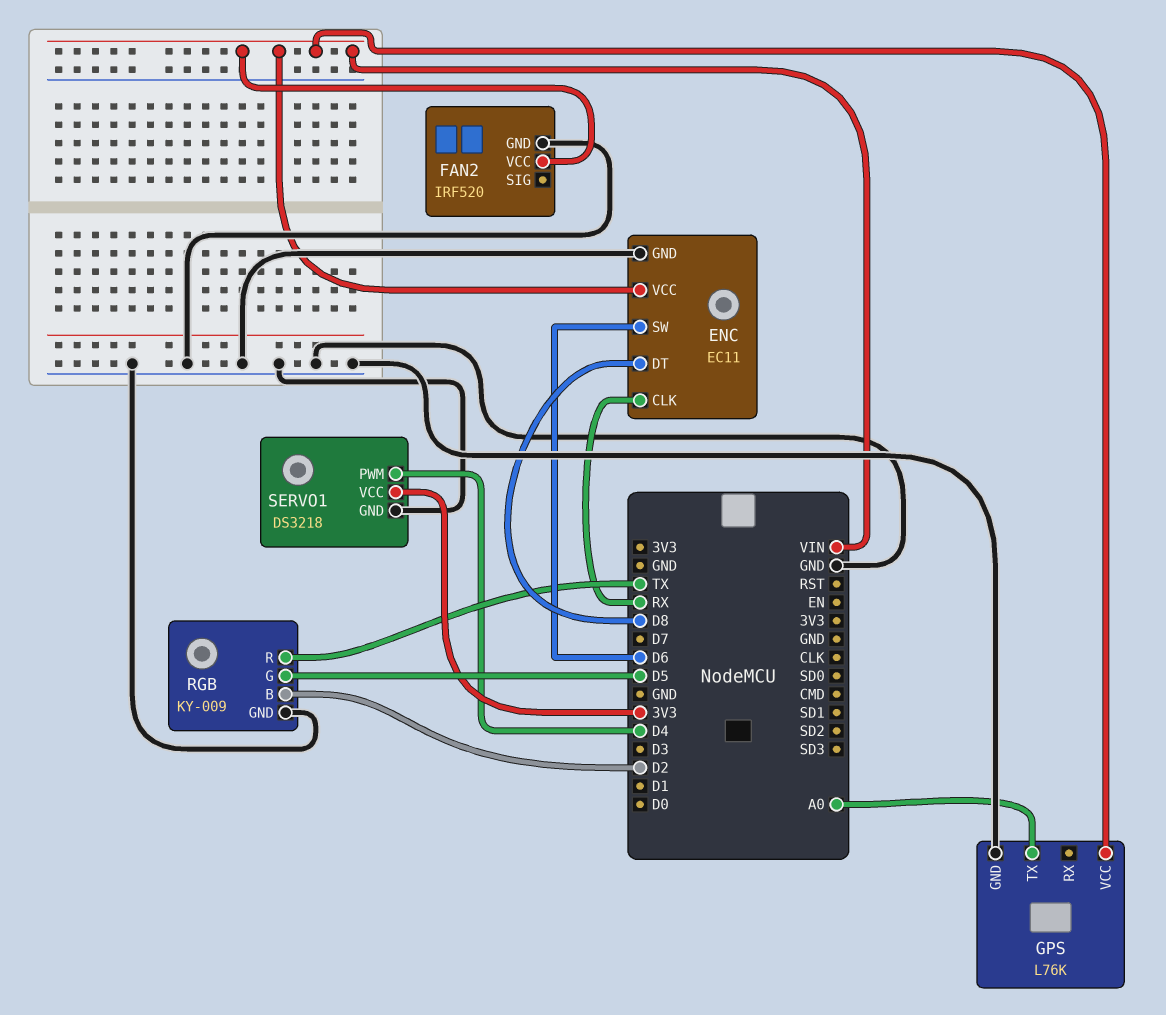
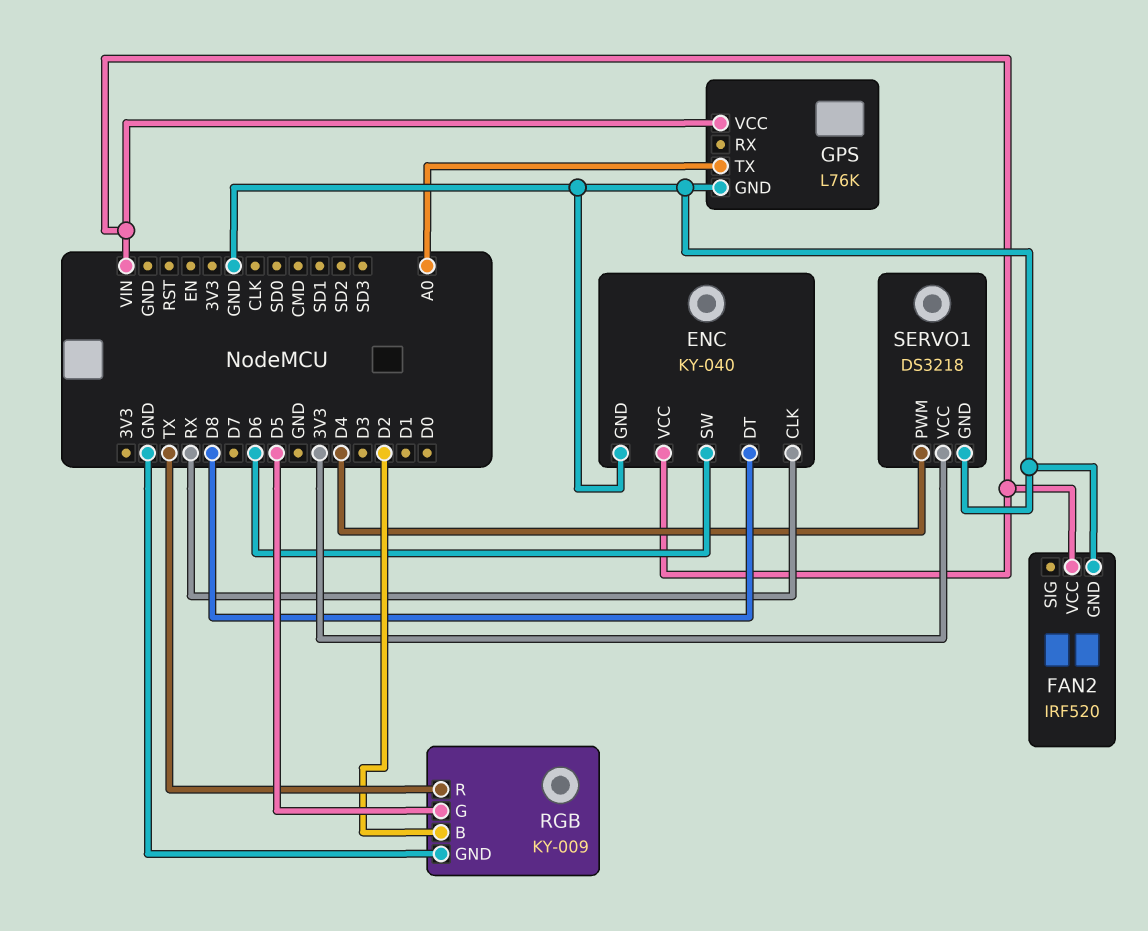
ENC: EC11 -> KY-040

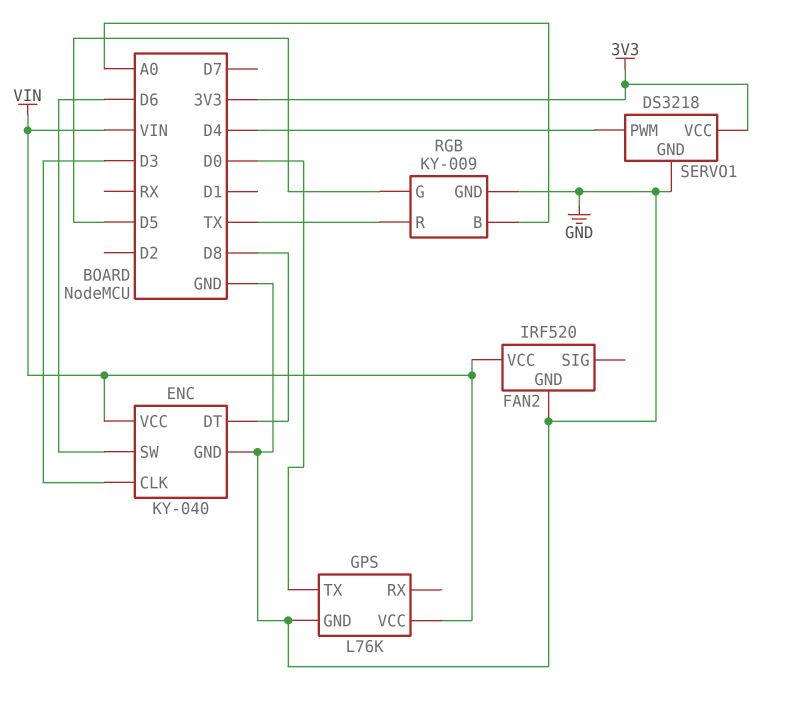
ENC pin CLK: RX -> D3
GPS pin TX: A0 -> D0
RGB pin B: D2 -> A0

